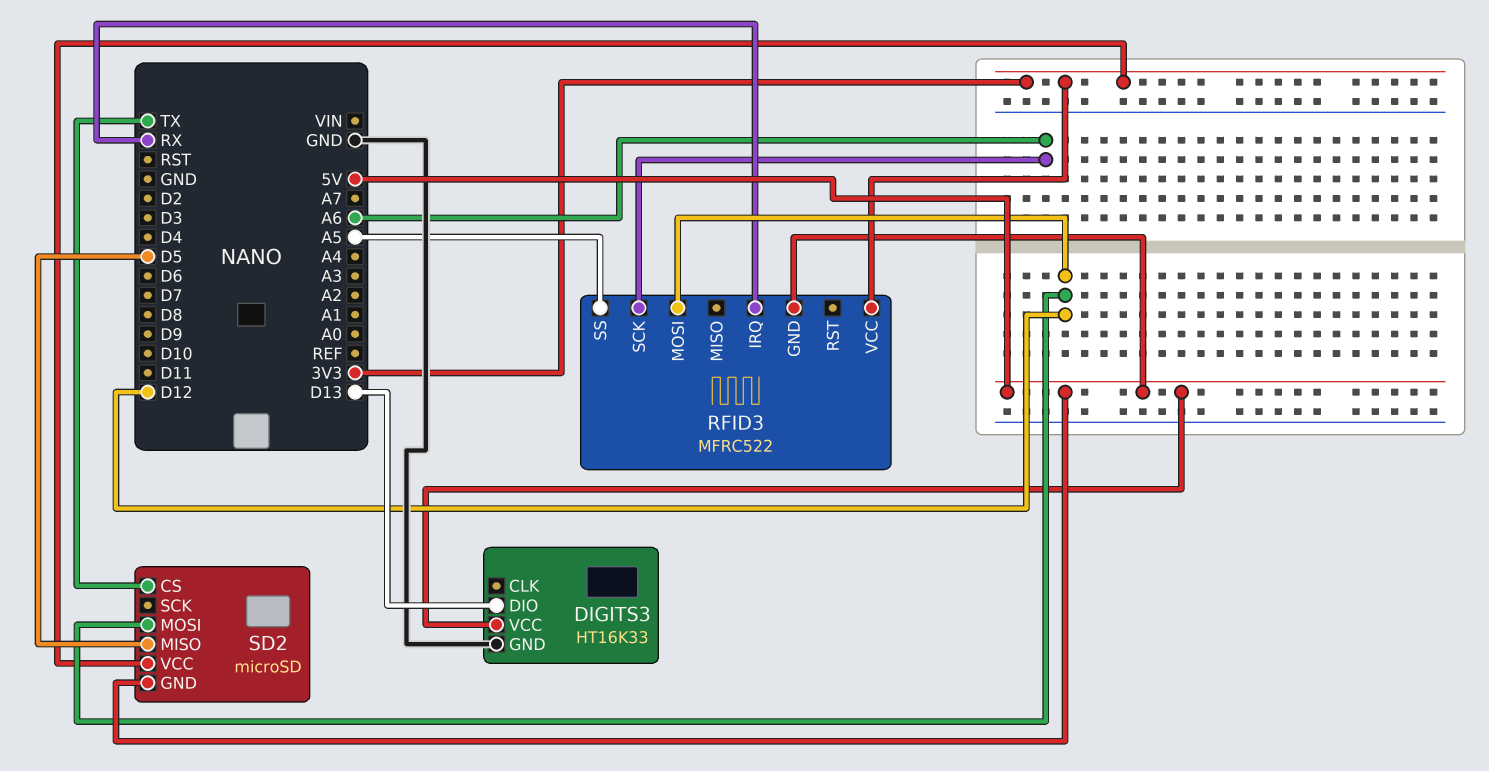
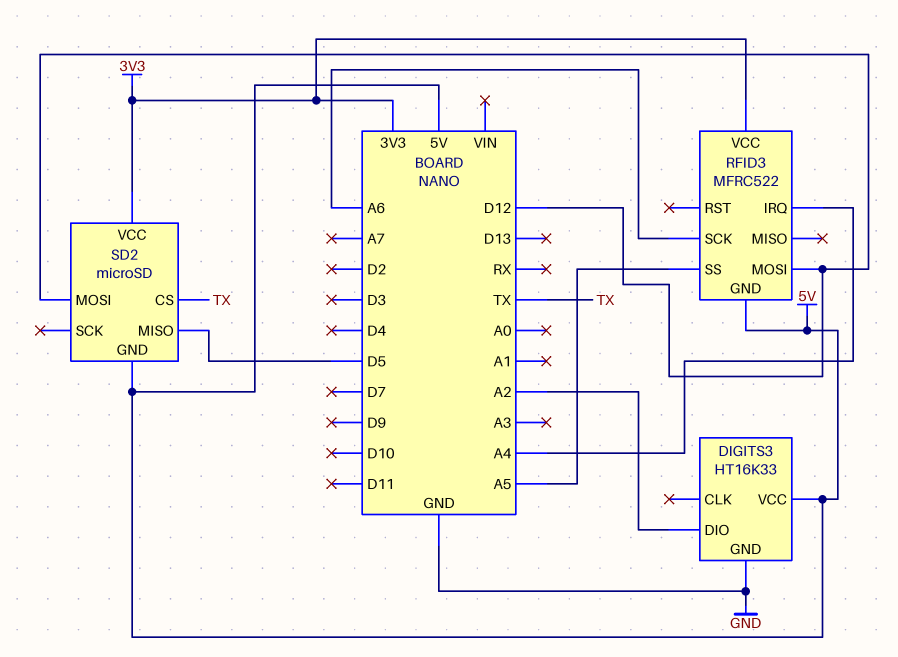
DIGITS3 pin DIO: D13 -> A2
RFID3 pin IRQ: RX -> A4

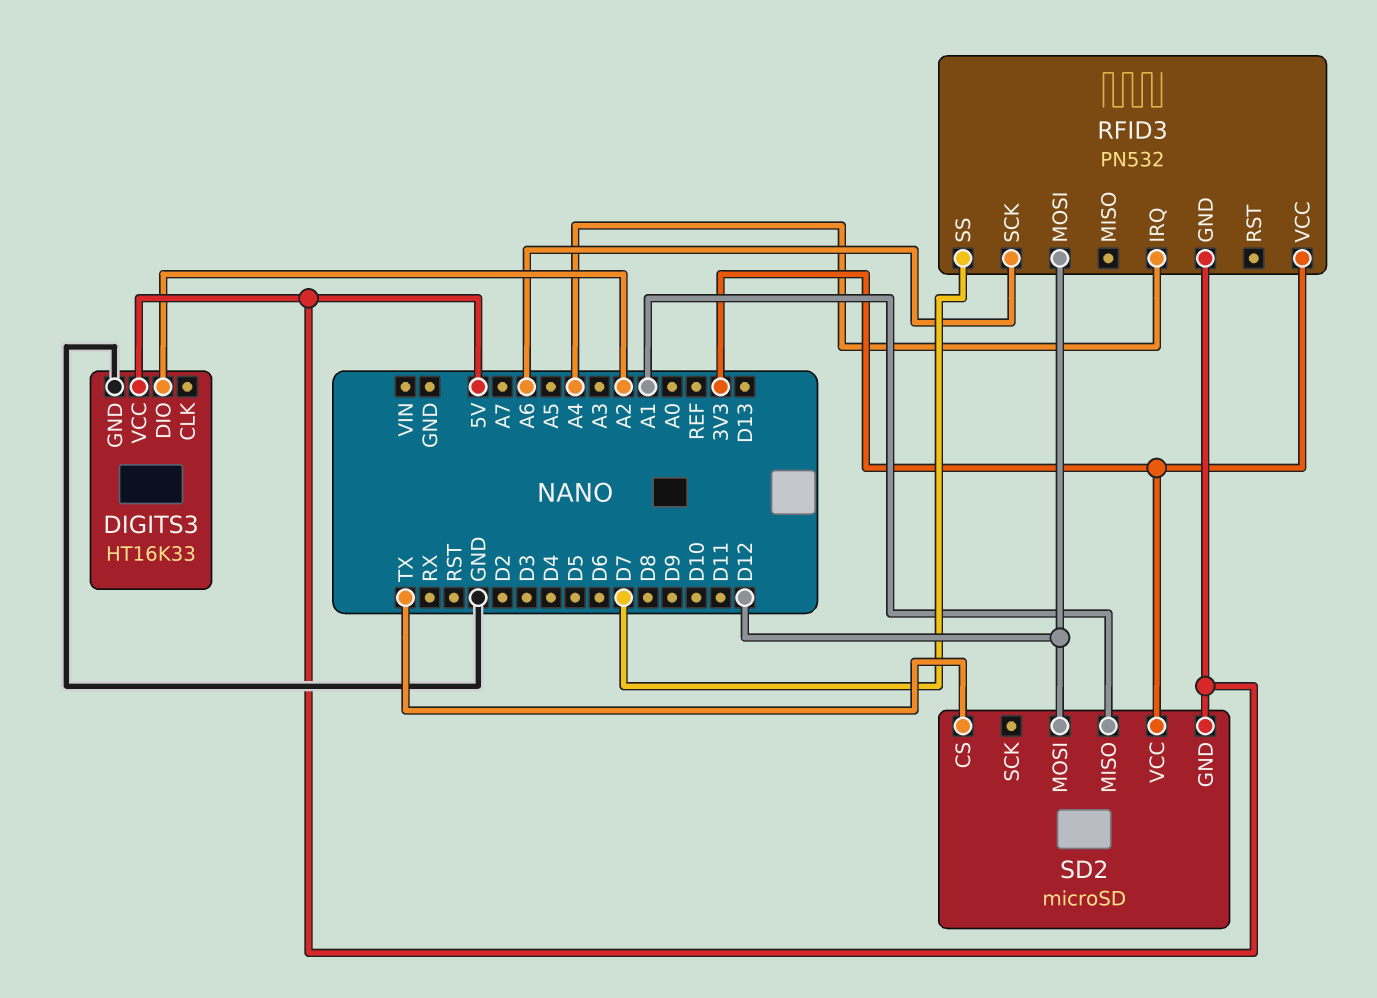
RFID3: MFRC522 -> PN532
RFID3 pin SS: A5 -> D7
SD2 pin MISO: D5 -> A1

